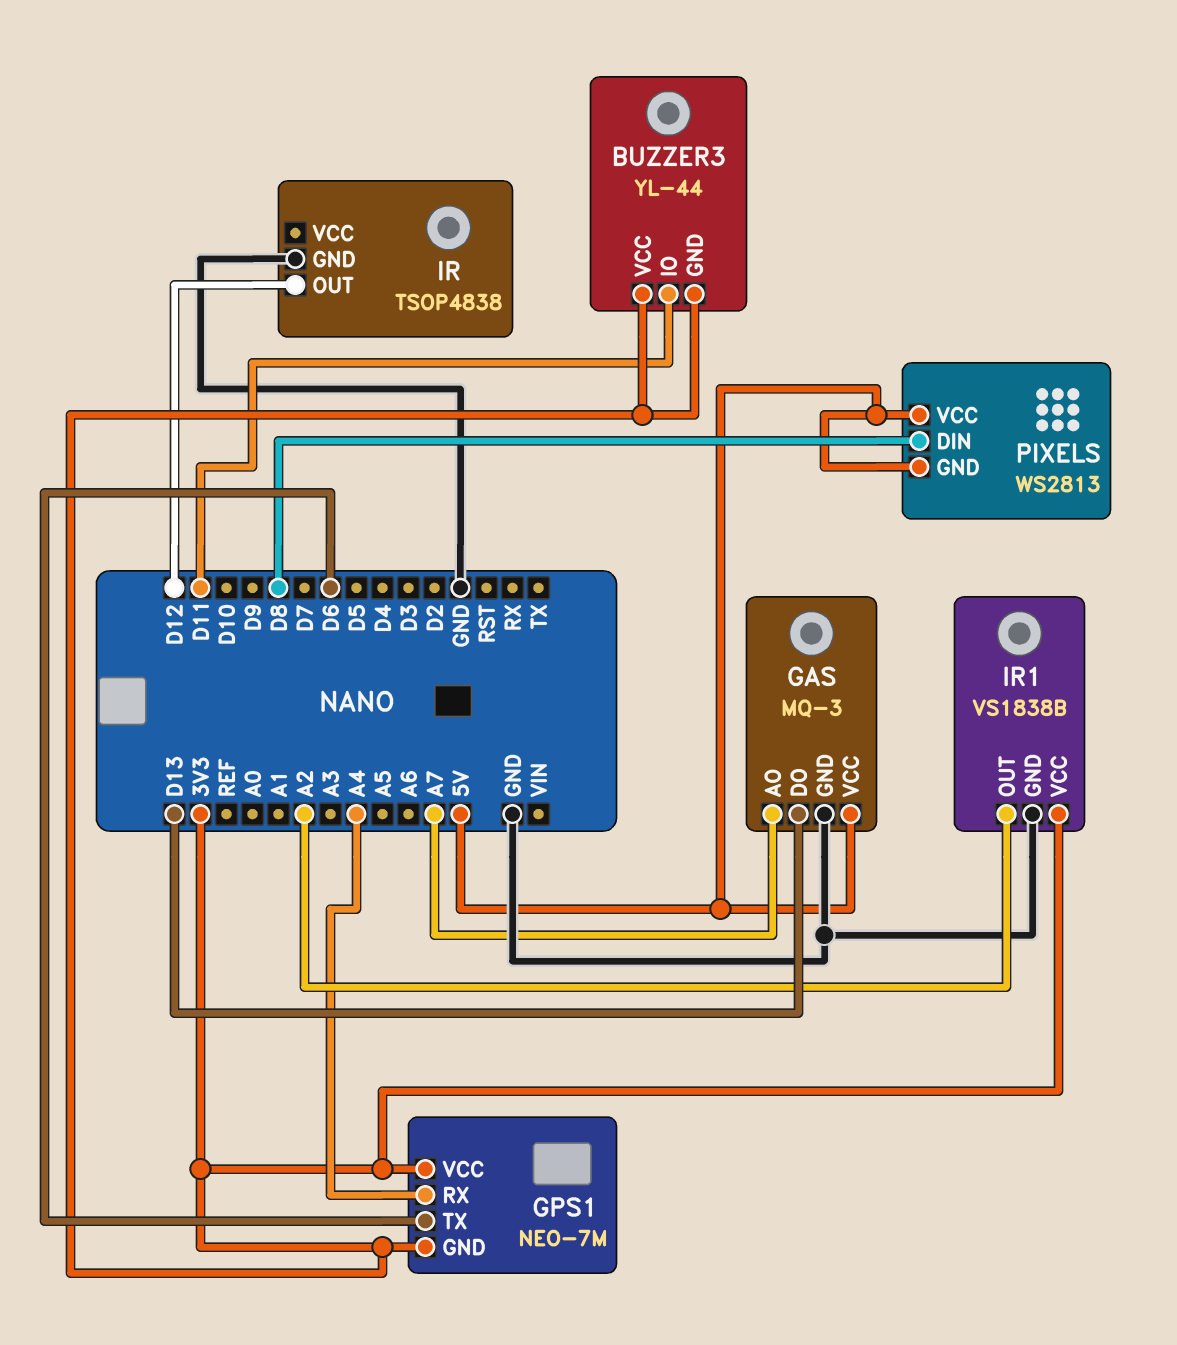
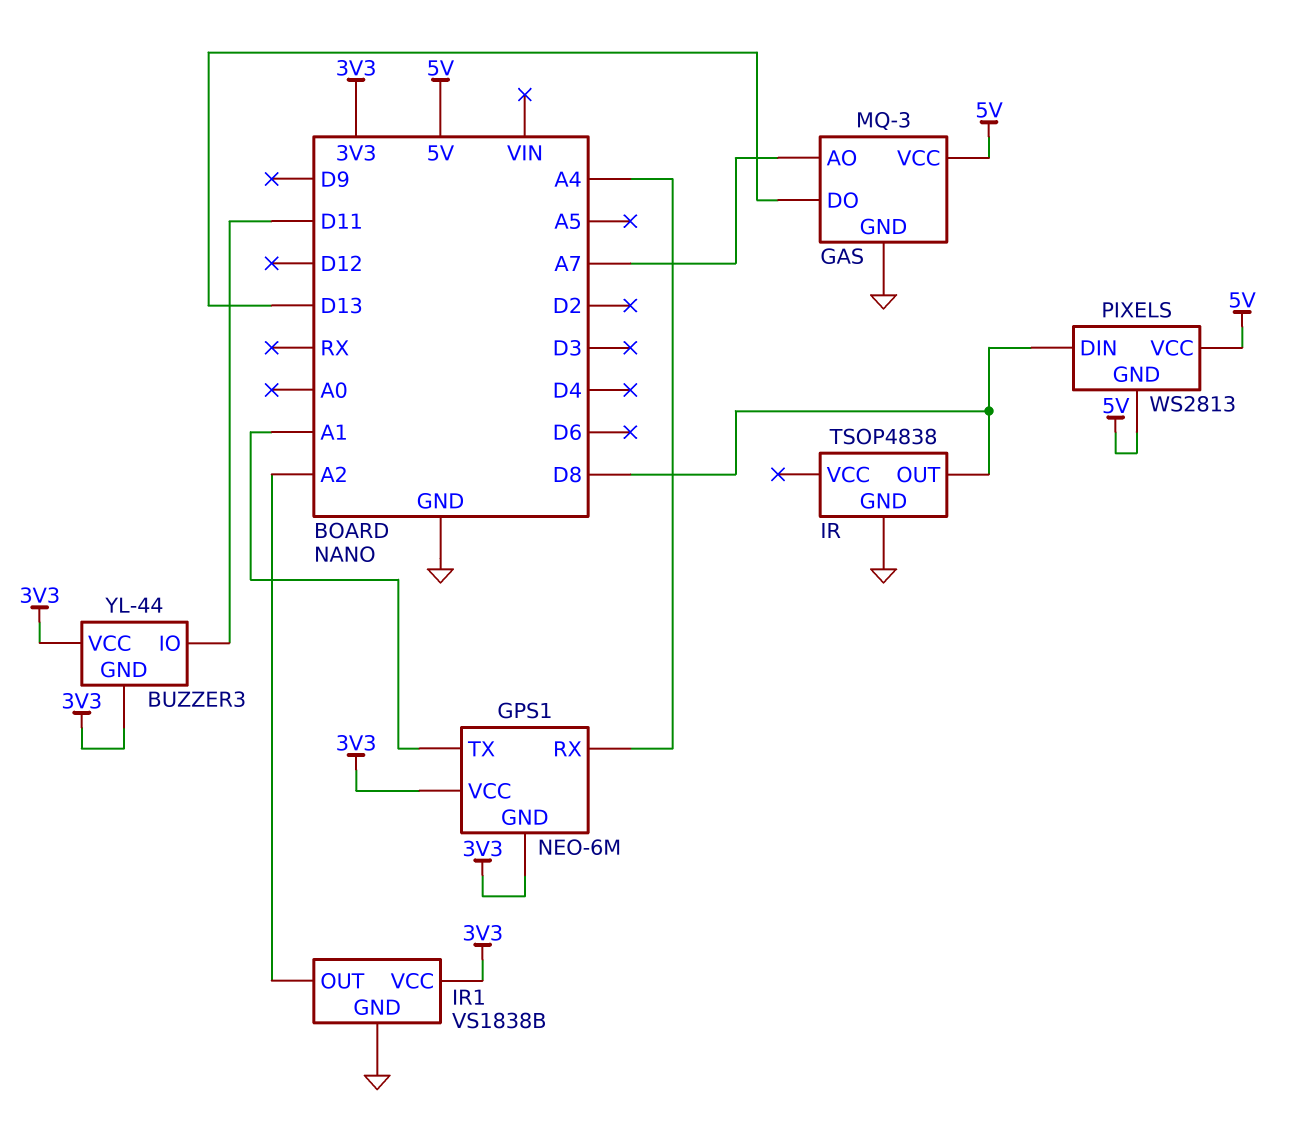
GPS1: NEO-7M -> NEO-6M
GPS1 pin TX: D6 -> A1
IR pin OUT: D12 -> D8

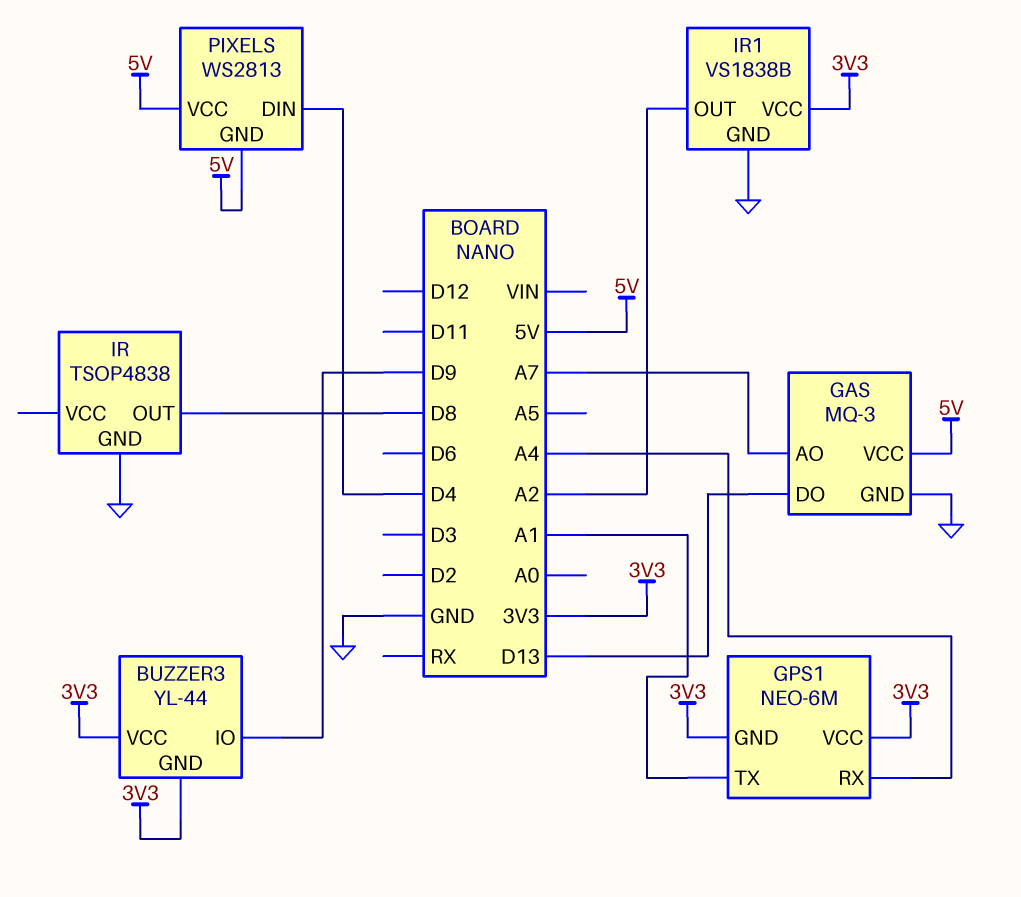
BUZZER3 pin IO: D11 -> D9
PIXELS pin DIN: D8 -> D4

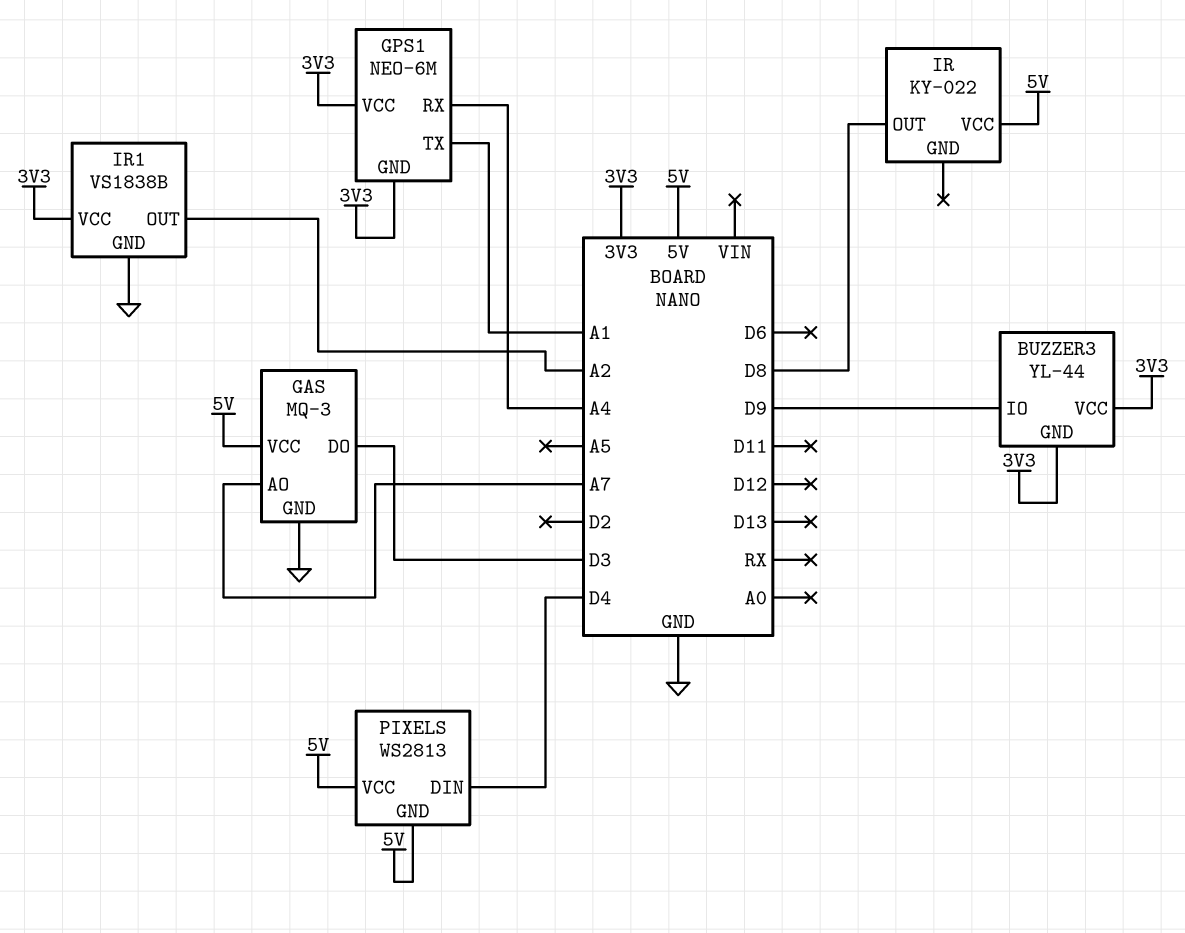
GAS pin DO: D13 -> D3
IR: TSOP4838 -> KY-022
IR pin GND: GND -> none
IR pin VCC: none -> 5V

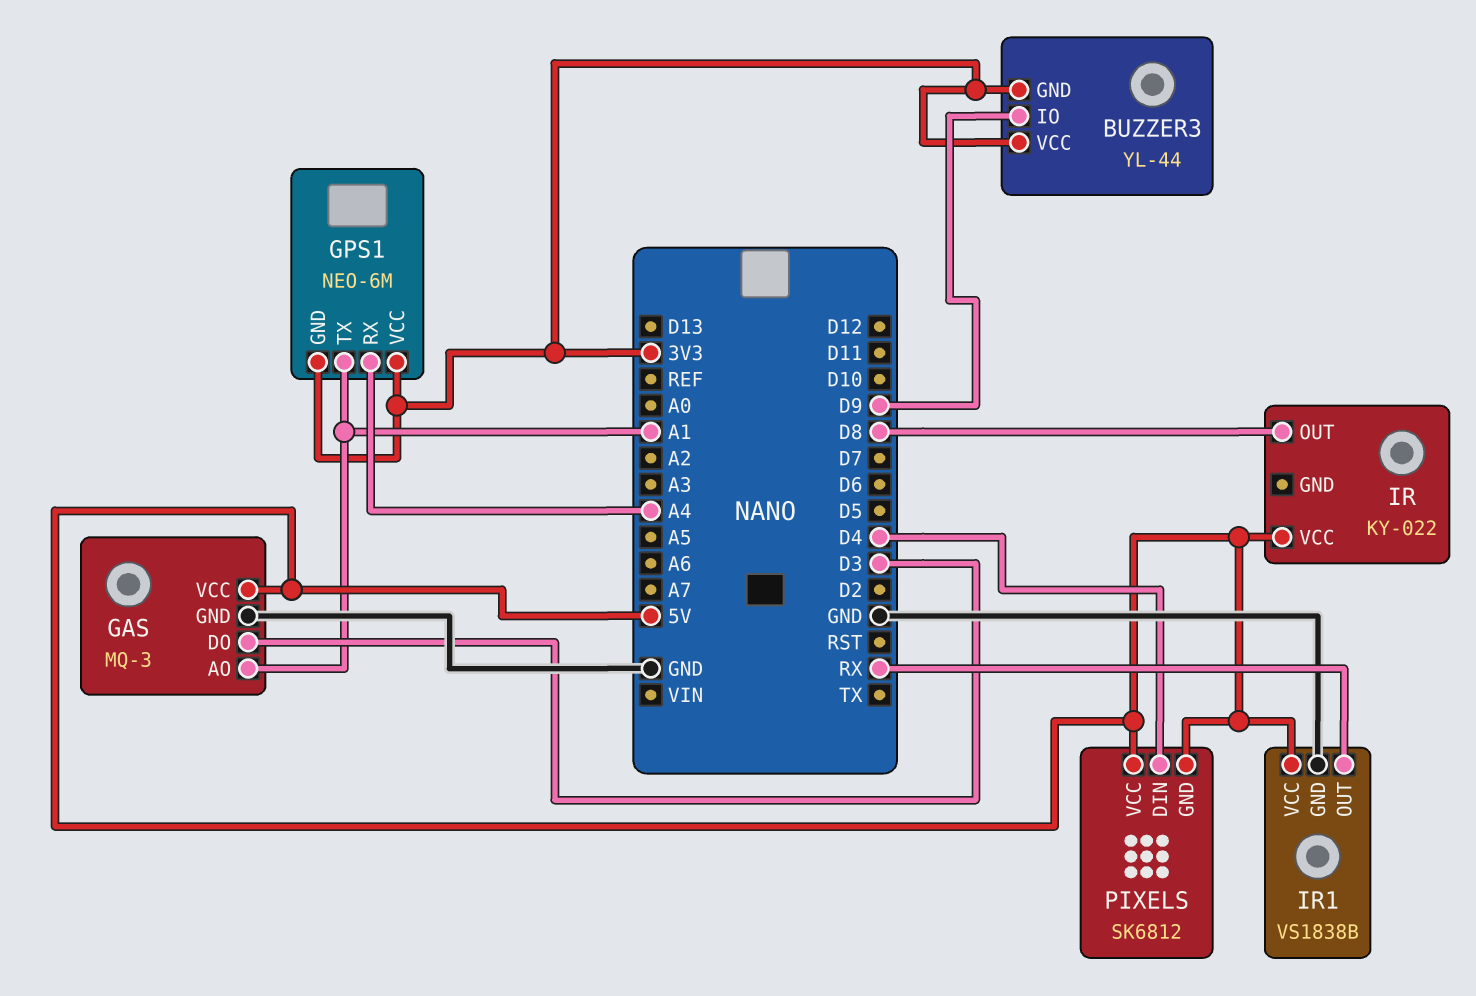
GAS pin AO: A7 -> A1
IR1 pin OUT: A2 -> RX
IR1 pin VCC: 3V3 -> 5V
PIXELS: WS2813 -> SK6812

